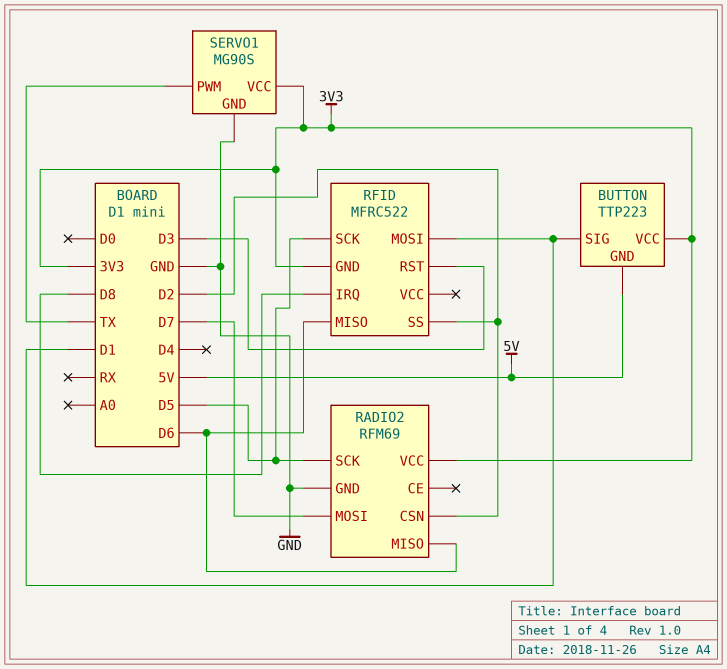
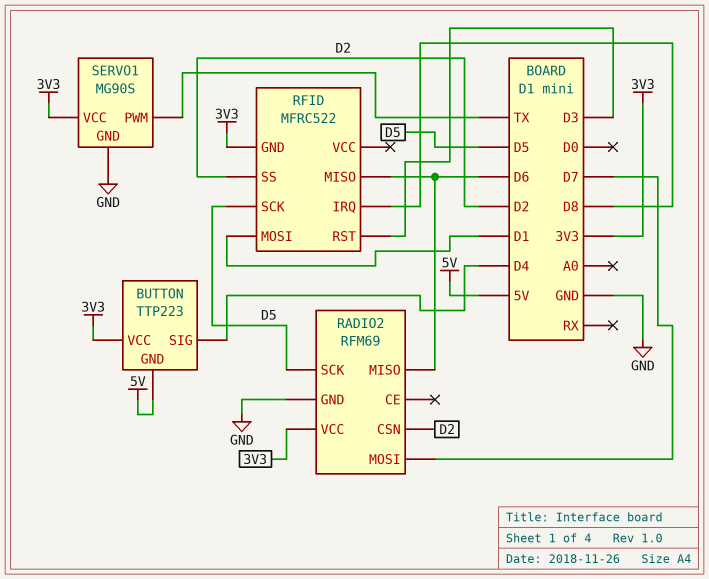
BUTTON pin SIG: D1 -> D4

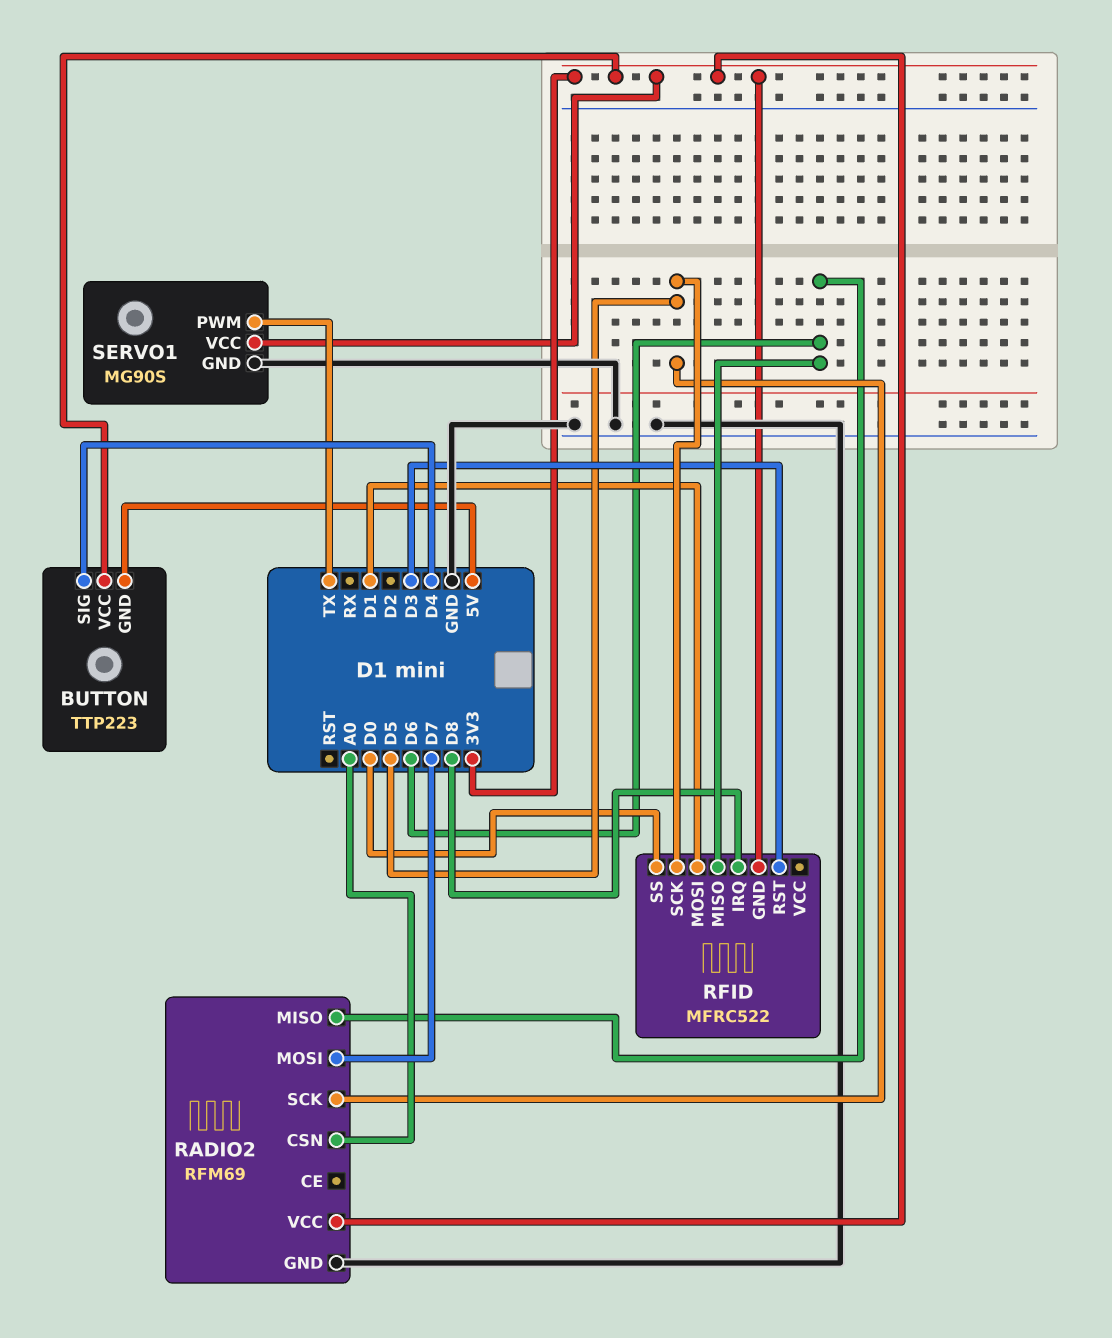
RADIO2 pin CSN: D2 -> A0
RFID pin SS: D2 -> D0

